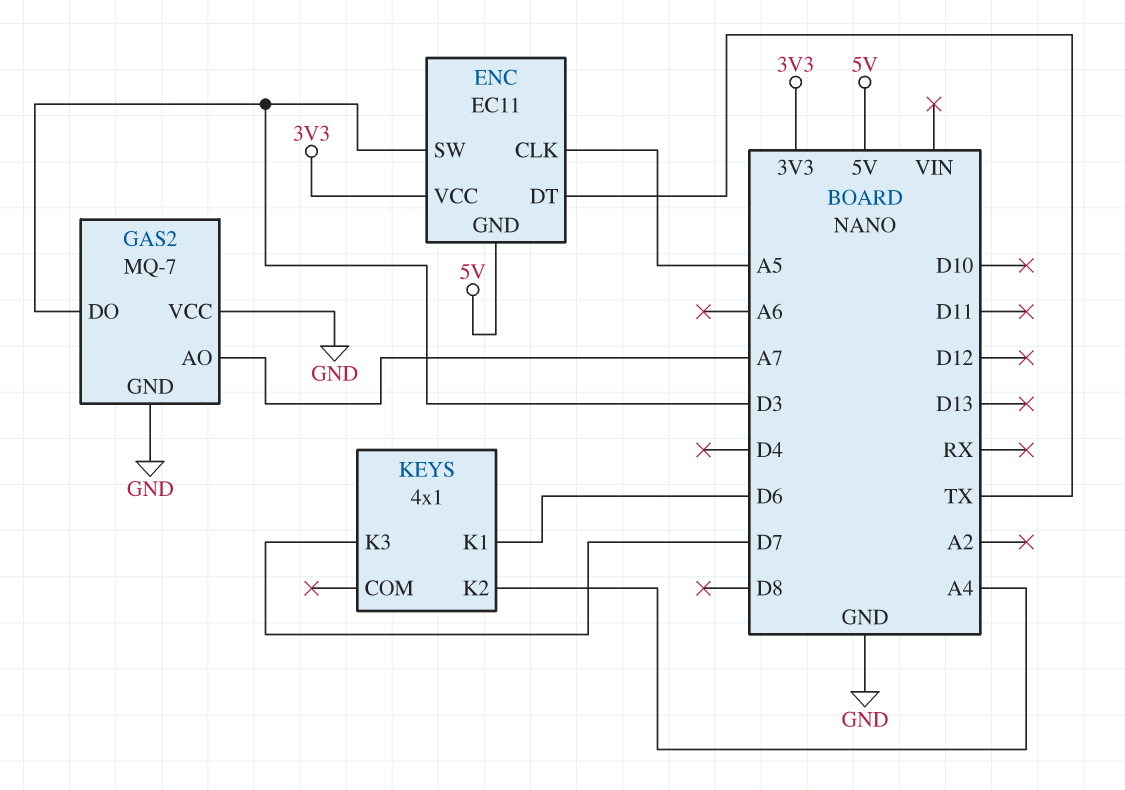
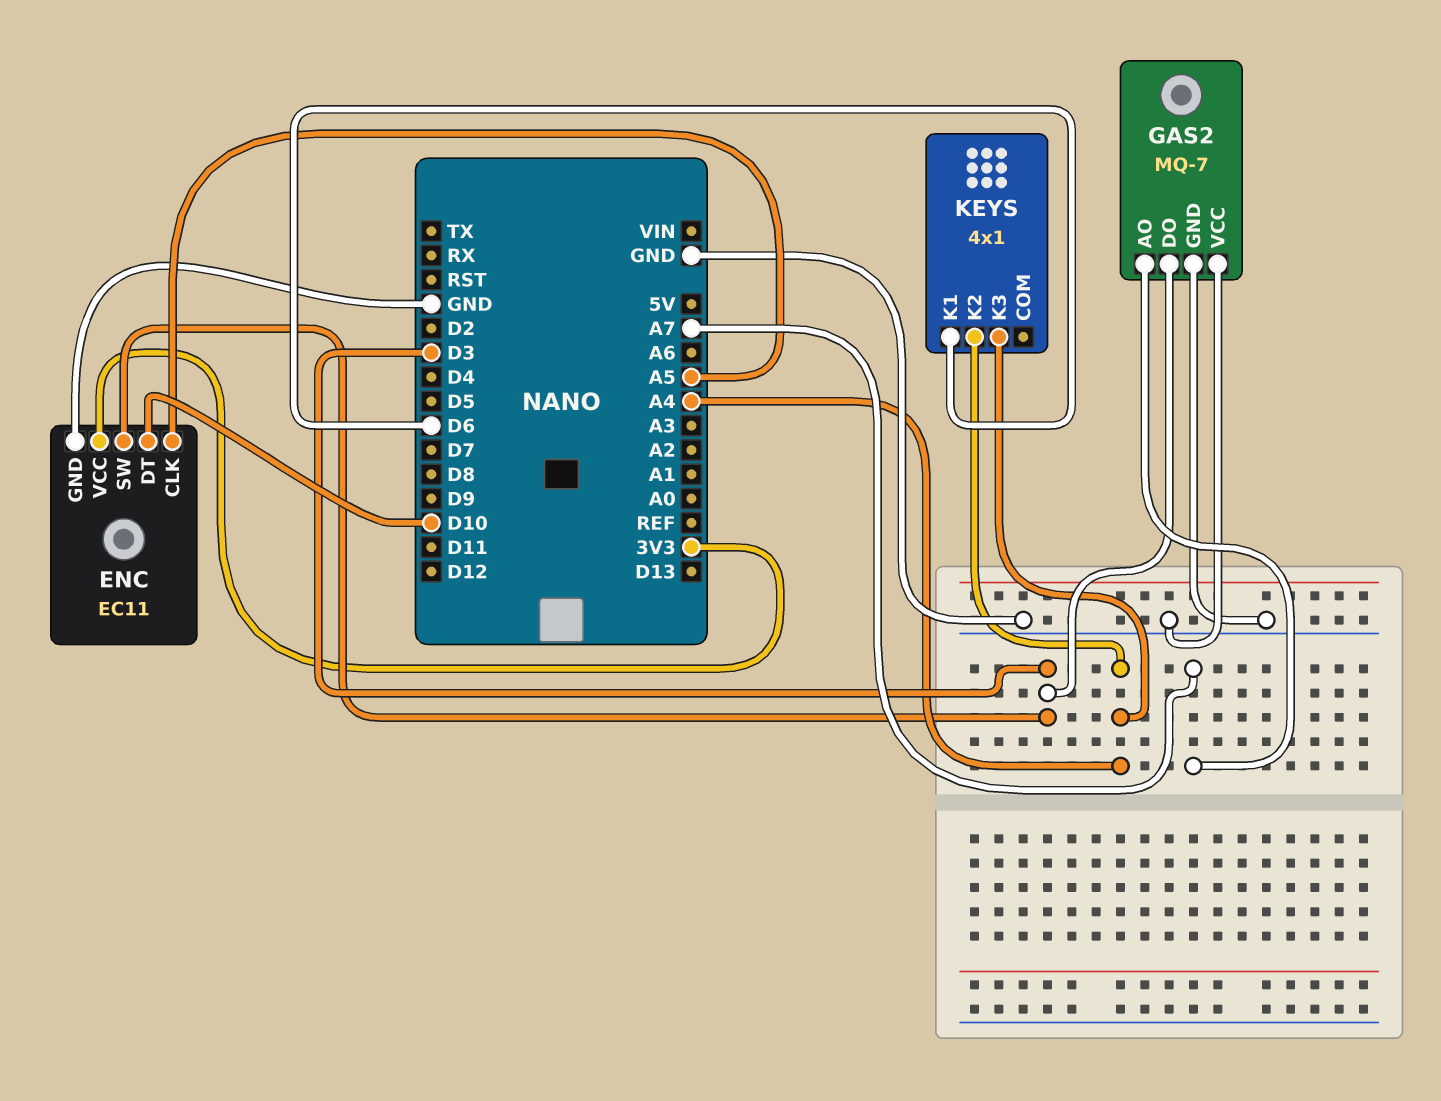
ENC pin DT: TX -> D10
ENC pin GND: 5V -> GND
KEYS pin K3: D7 -> A4

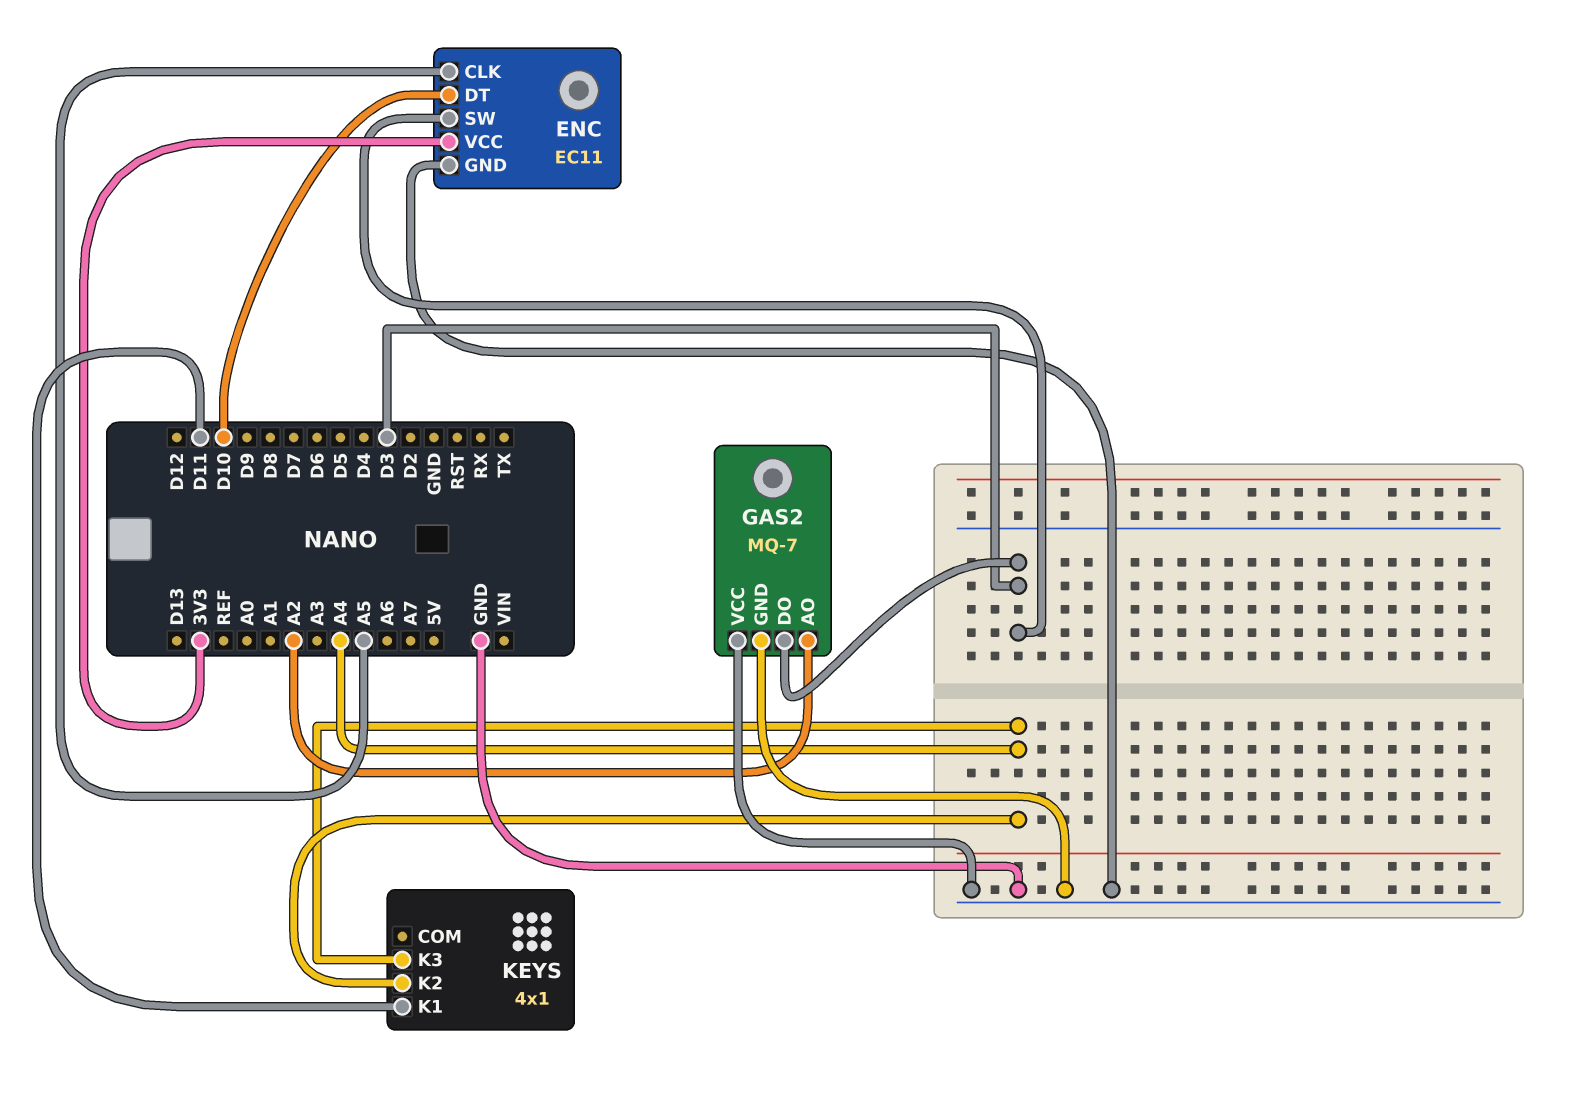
GAS2 pin AO: A7 -> A2
KEYS pin K1: D6 -> D11

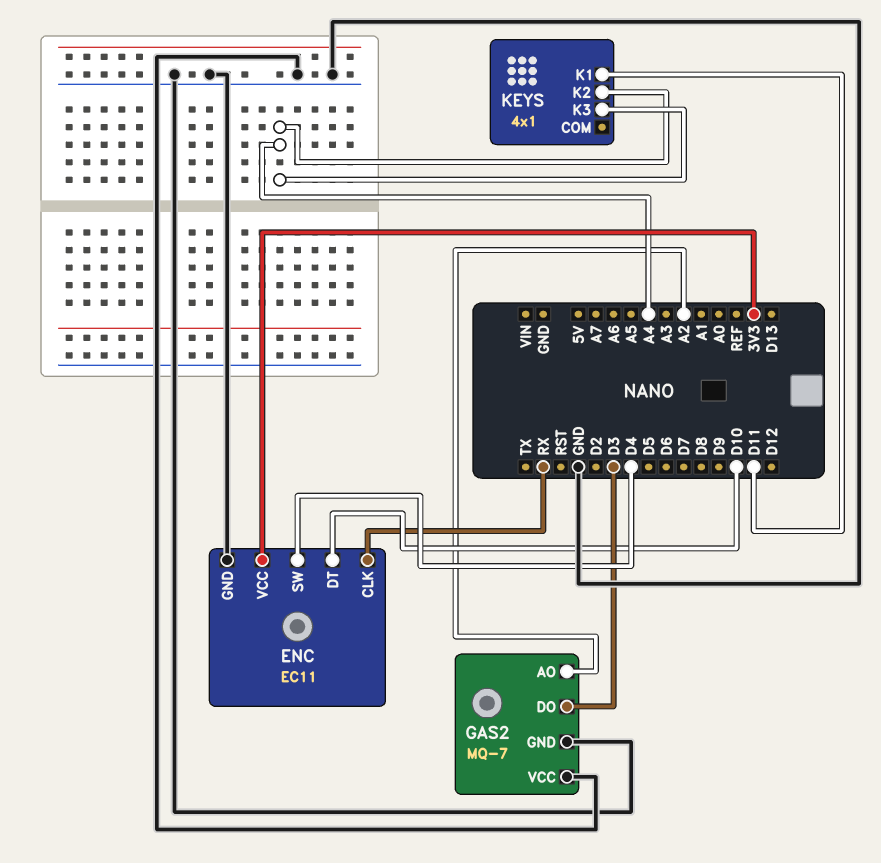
ENC pin CLK: A5 -> RX
ENC pin SW: D3 -> D4

